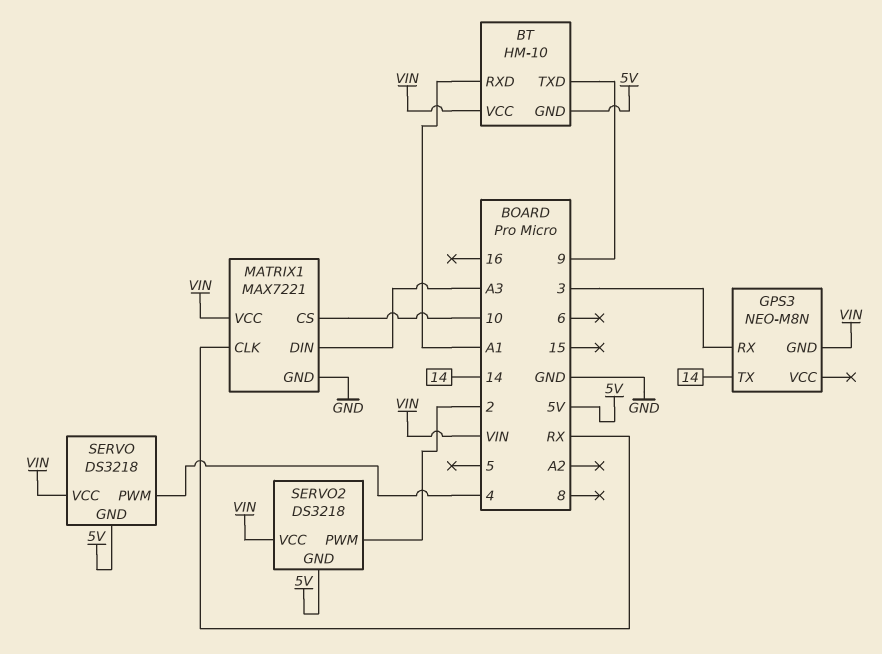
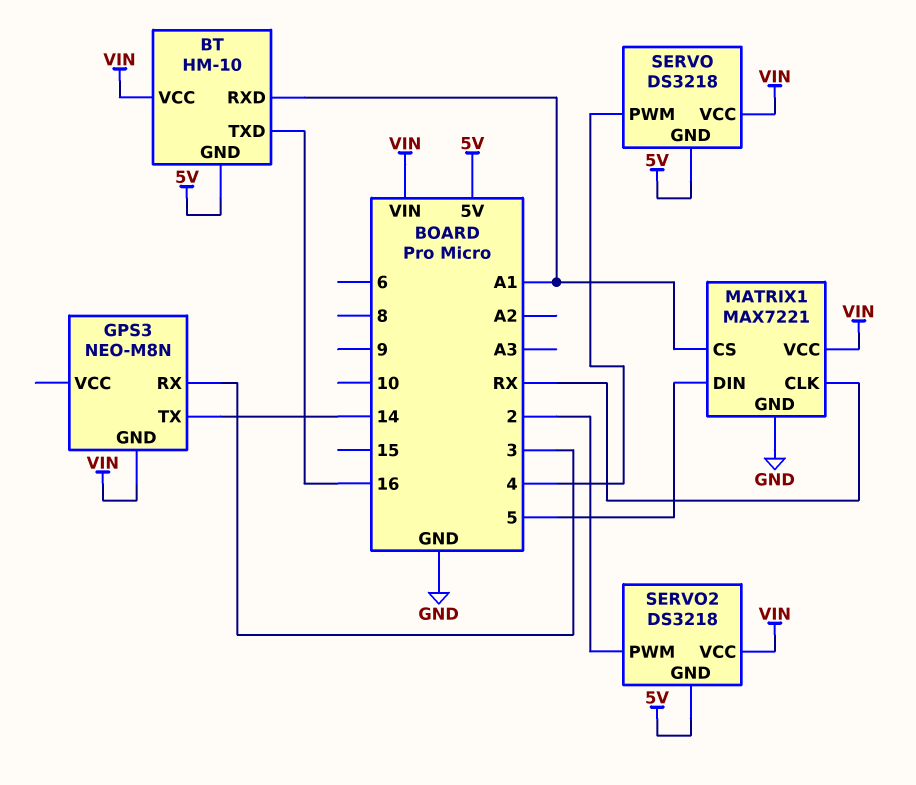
BT pin TXD: 9 -> 16
MATRIX1 pin CS: 10 -> A1
MATRIX1 pin DIN: A3 -> 5

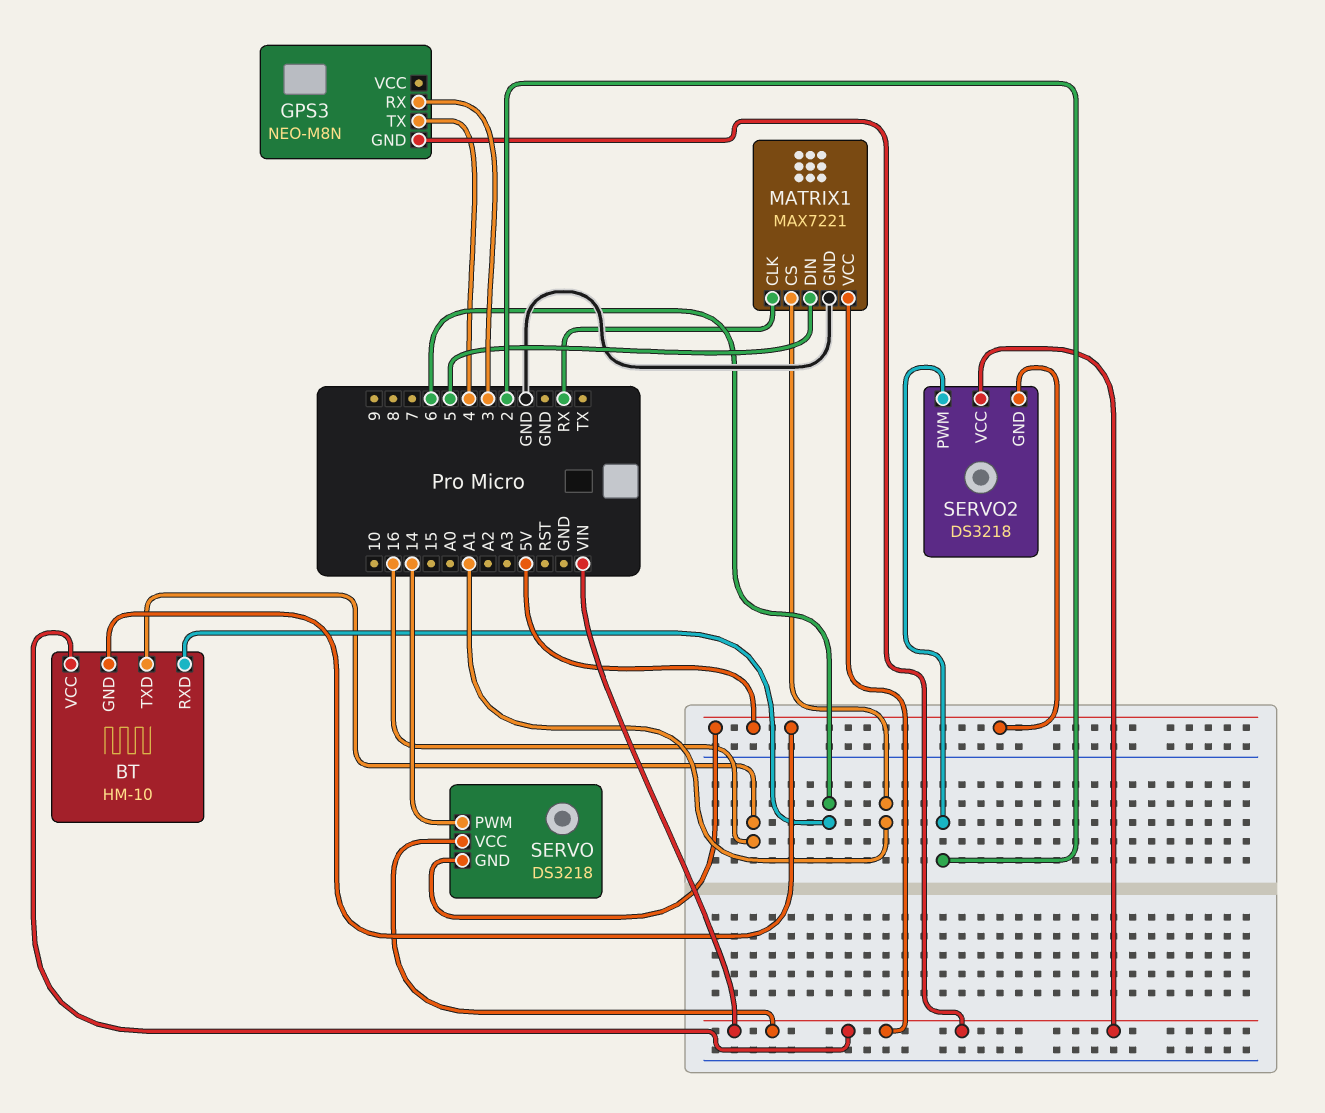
BT pin RXD: A1 -> 6
GPS3 pin TX: 14 -> 4
SERVO pin PWM: 4 -> 14

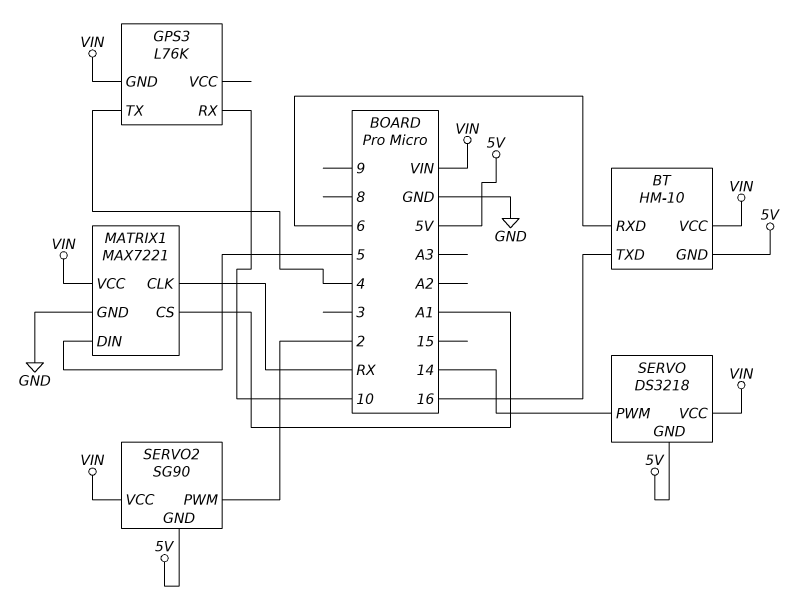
GPS3: NEO-M8N -> L76K
GPS3 pin RX: 3 -> 10
SERVO2: DS3218 -> SG90

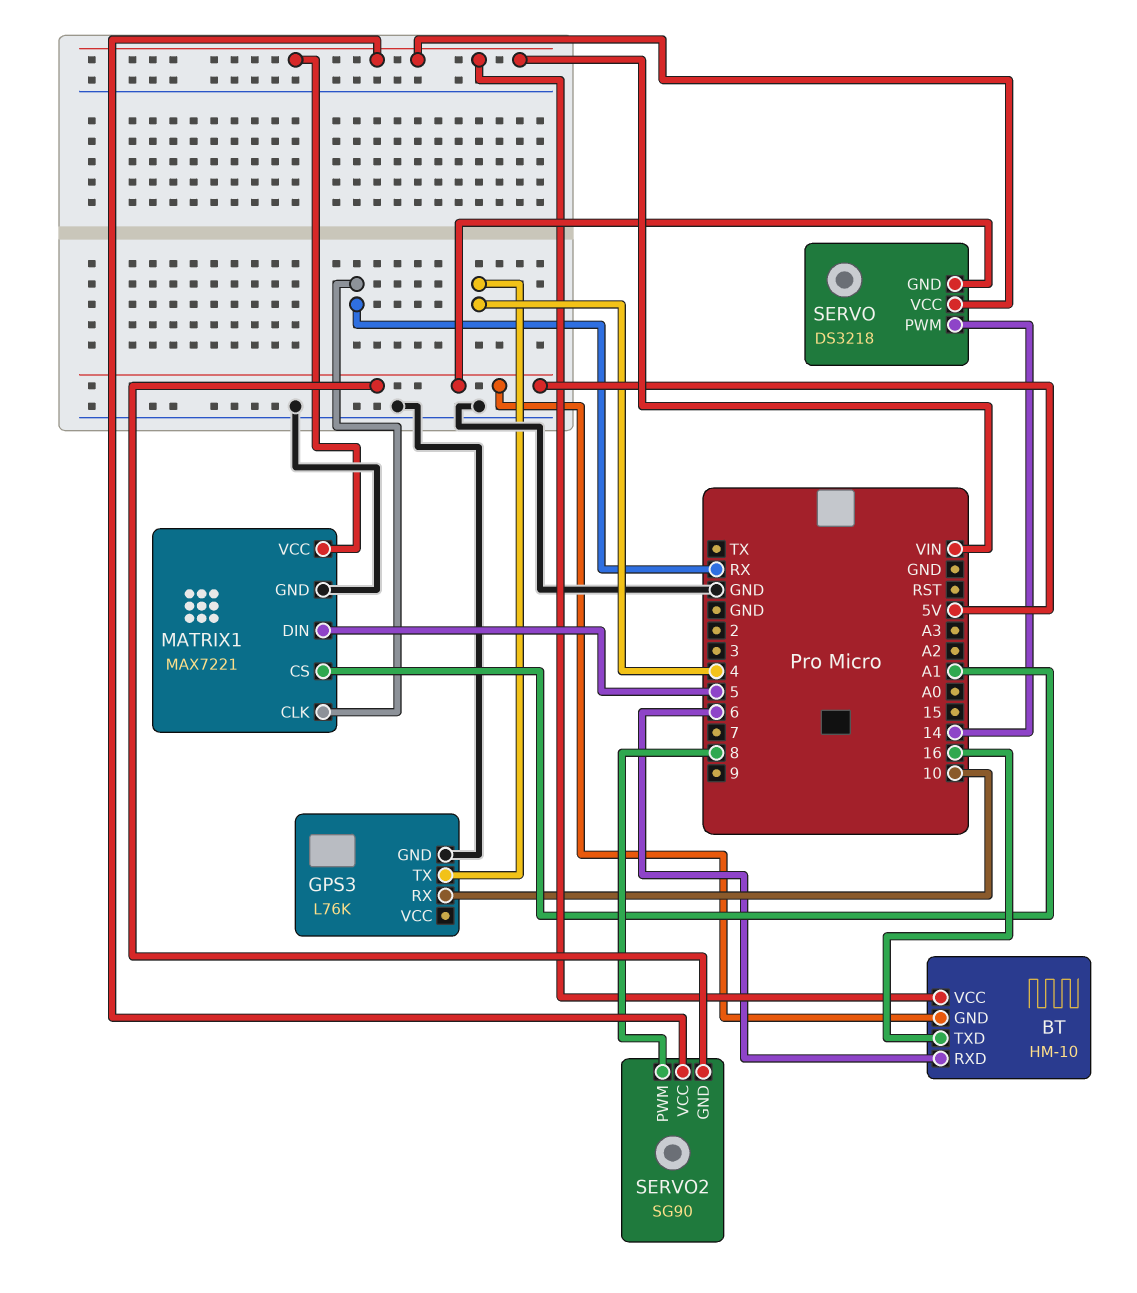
GPS3 pin GND: VIN -> GND
SERVO2 pin PWM: 2 -> 8

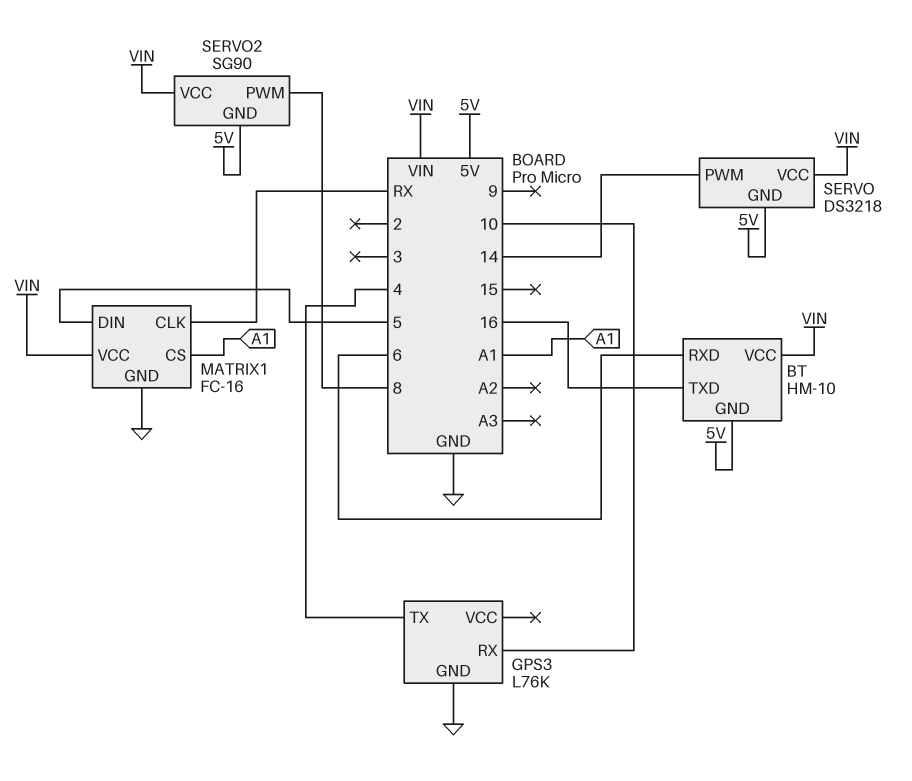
MATRIX1: MAX7221 -> FC-16

